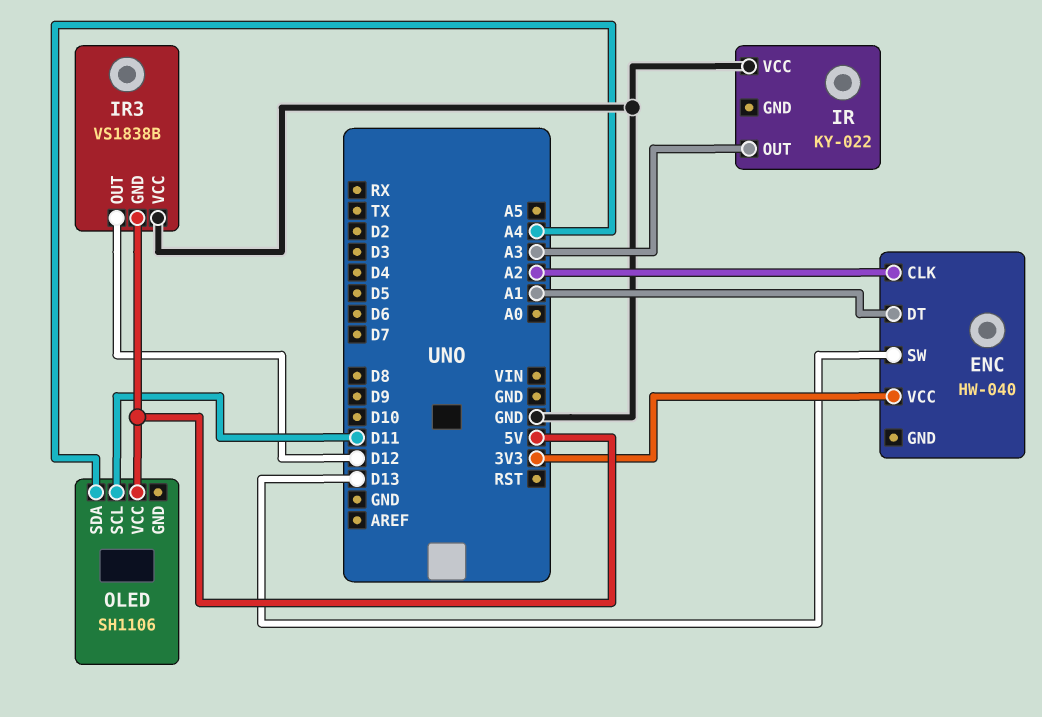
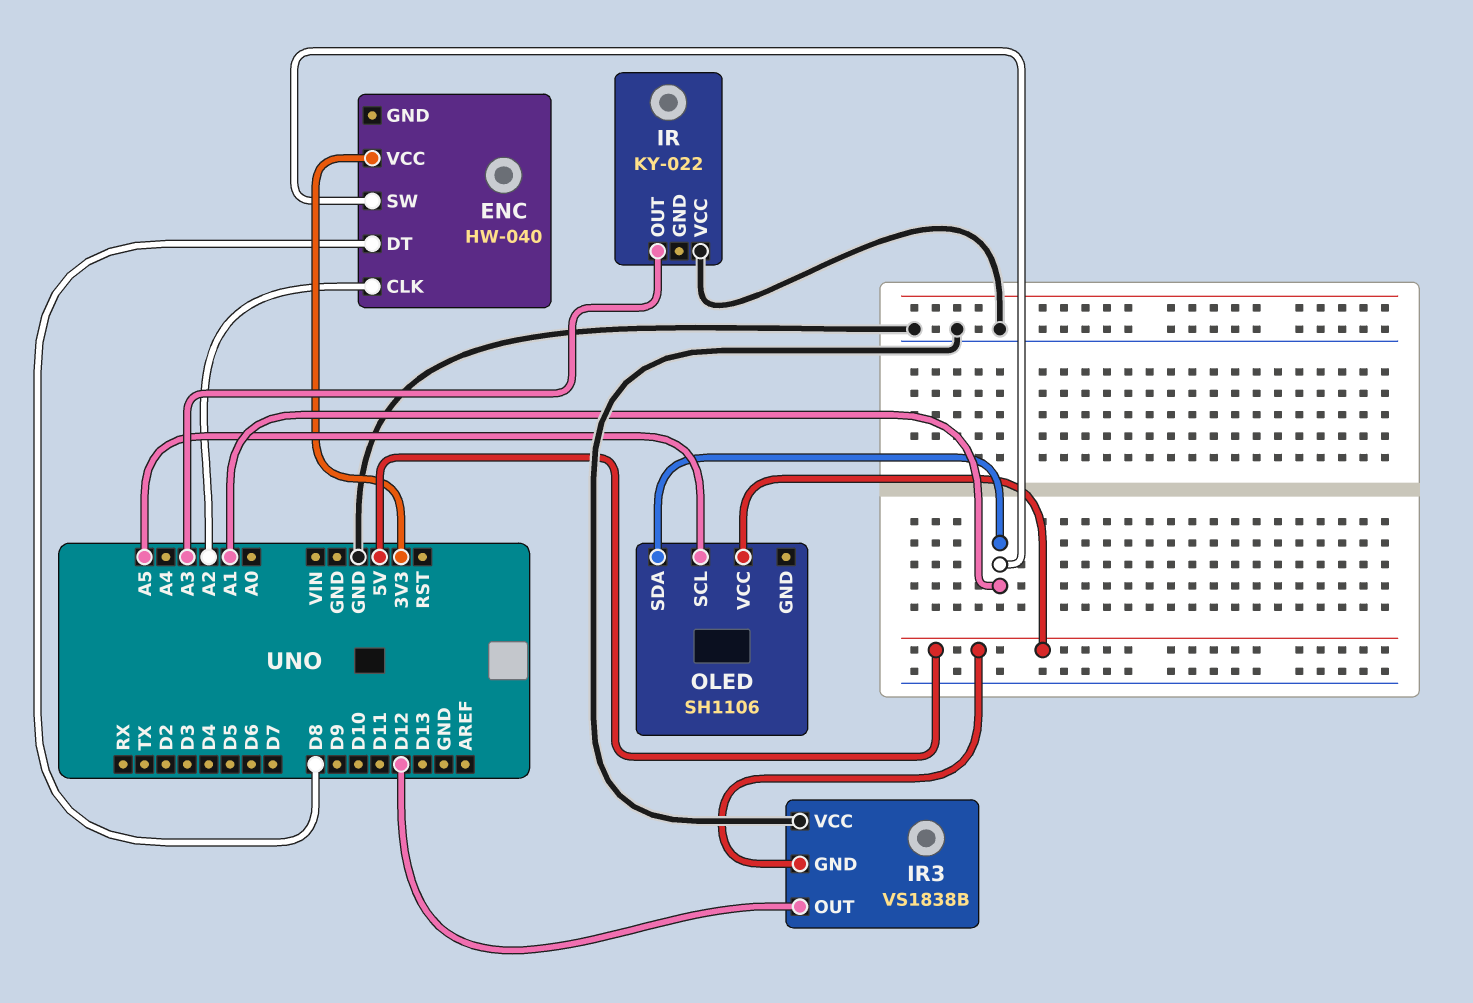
ENC pin DT: A1 -> D8
ENC pin SW: D13 -> A1
OLED pin SCL: D11 -> A5
OLED pin SDA: A4 -> A1

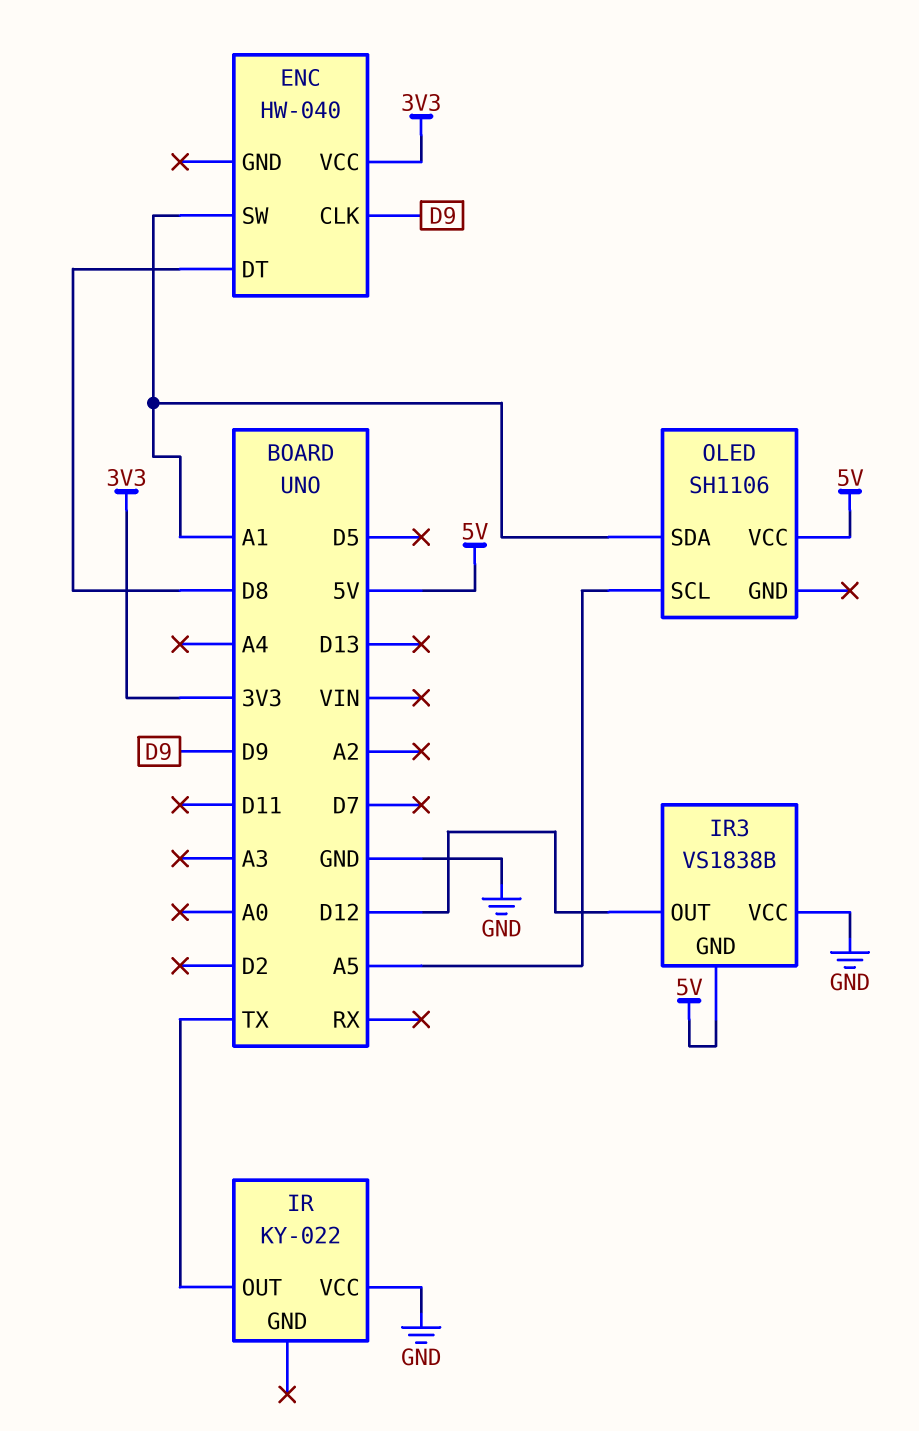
ENC pin CLK: A2 -> D9
IR pin OUT: A3 -> TX

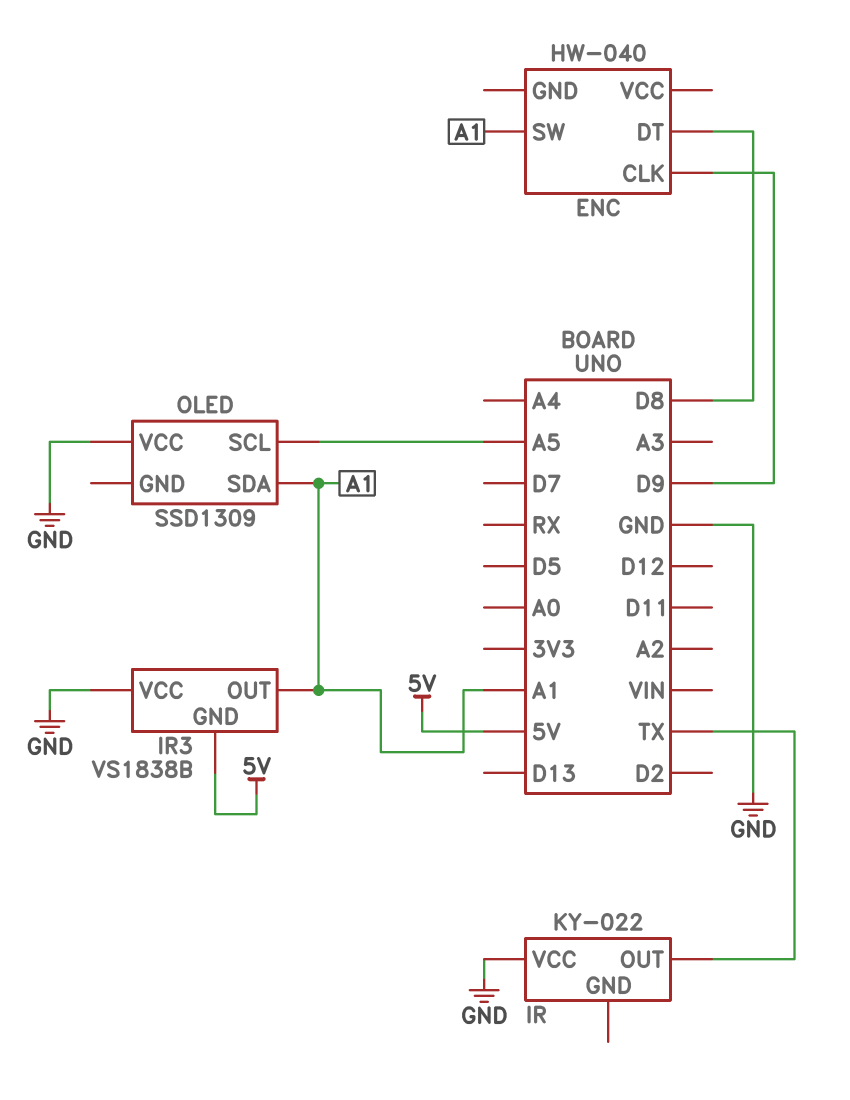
ENC pin VCC: 3V3 -> none
IR3 pin OUT: D12 -> A1
OLED: SH1106 -> SSD1309
OLED pin VCC: 5V -> GND

